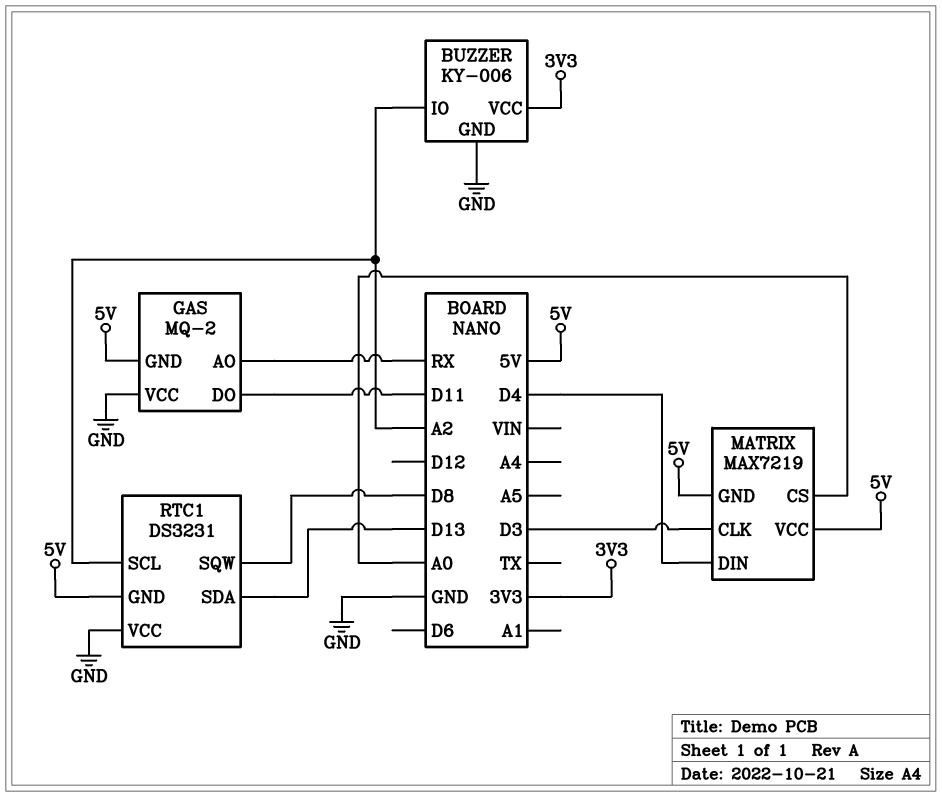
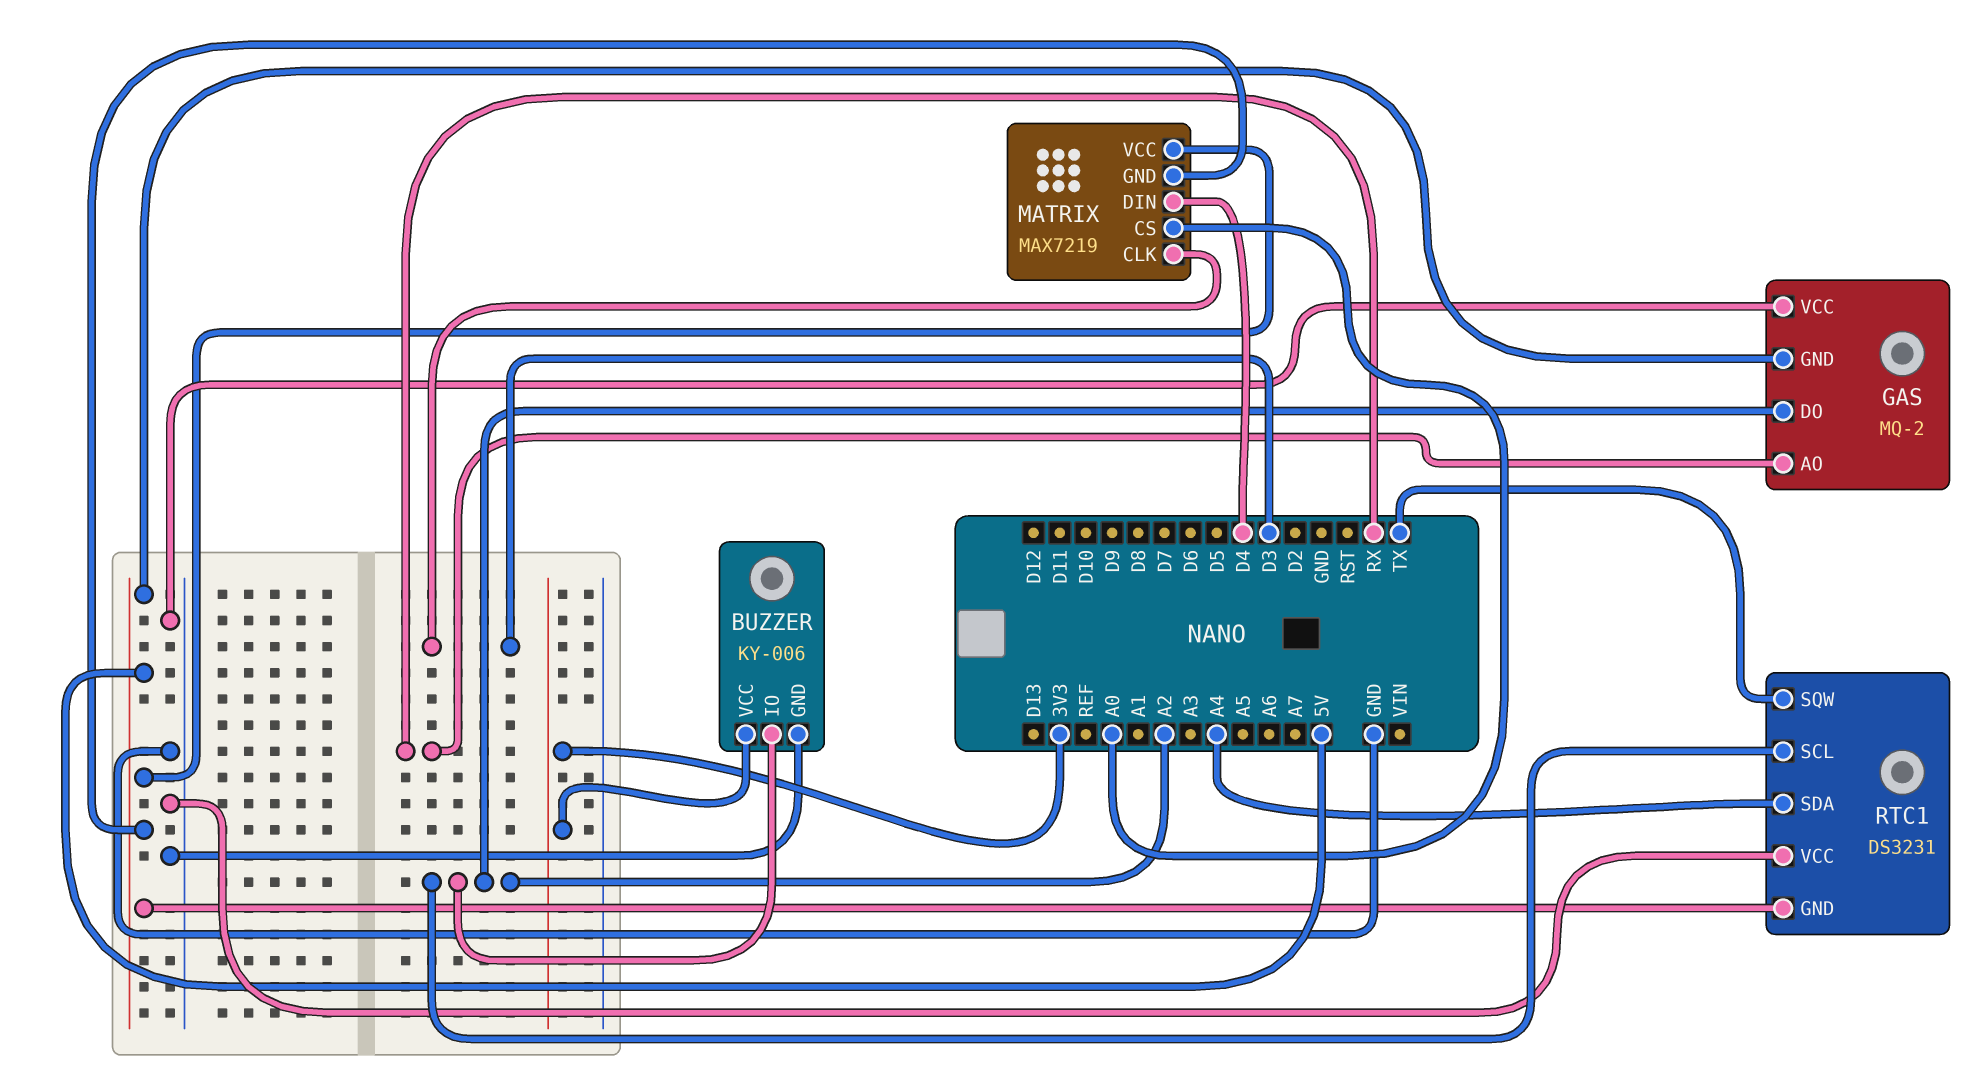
GAS pin DO: D11 -> A2
RTC1 pin SDA: D13 -> A4
RTC1 pin SQW: D8 -> TX

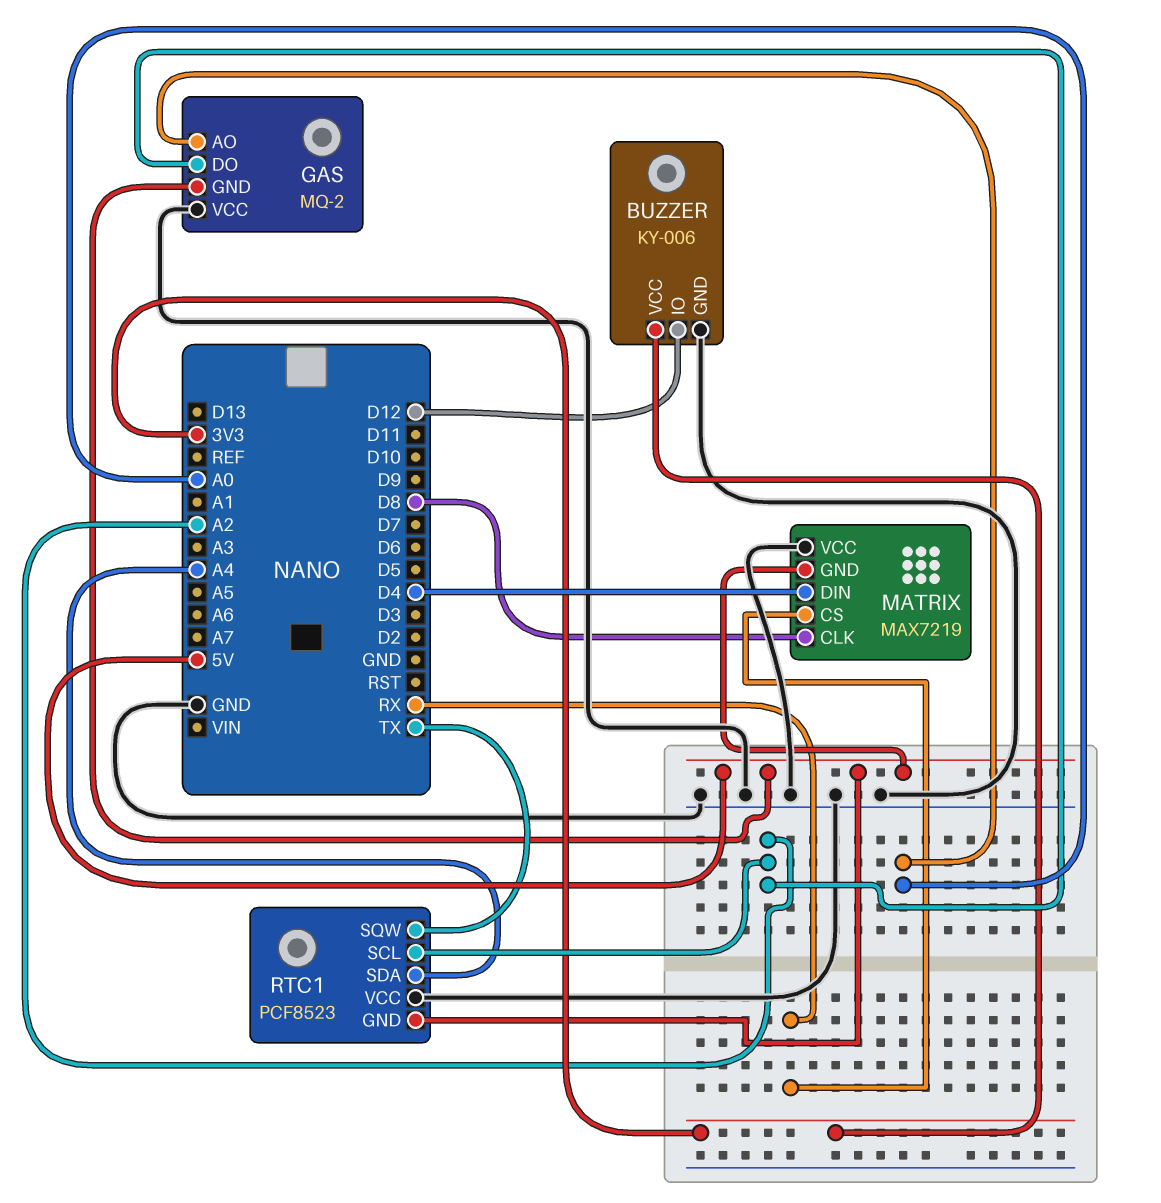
BUZZER pin IO: A2 -> D12
GAS pin AO: RX -> A0
MATRIX pin CLK: D3 -> D8
MATRIX pin CS: A0 -> RX
MATRIX pin VCC: 5V -> GND
RTC1: DS3231 -> PCF8523

